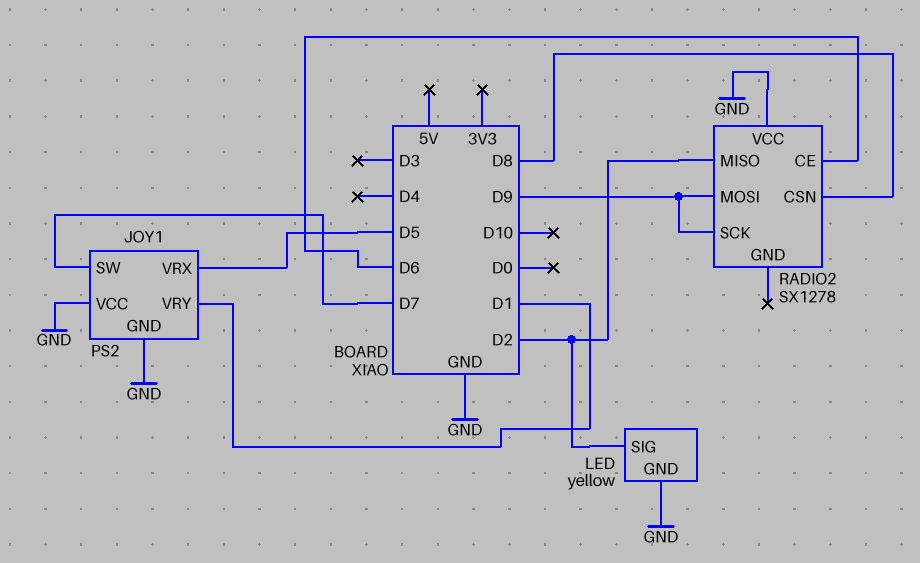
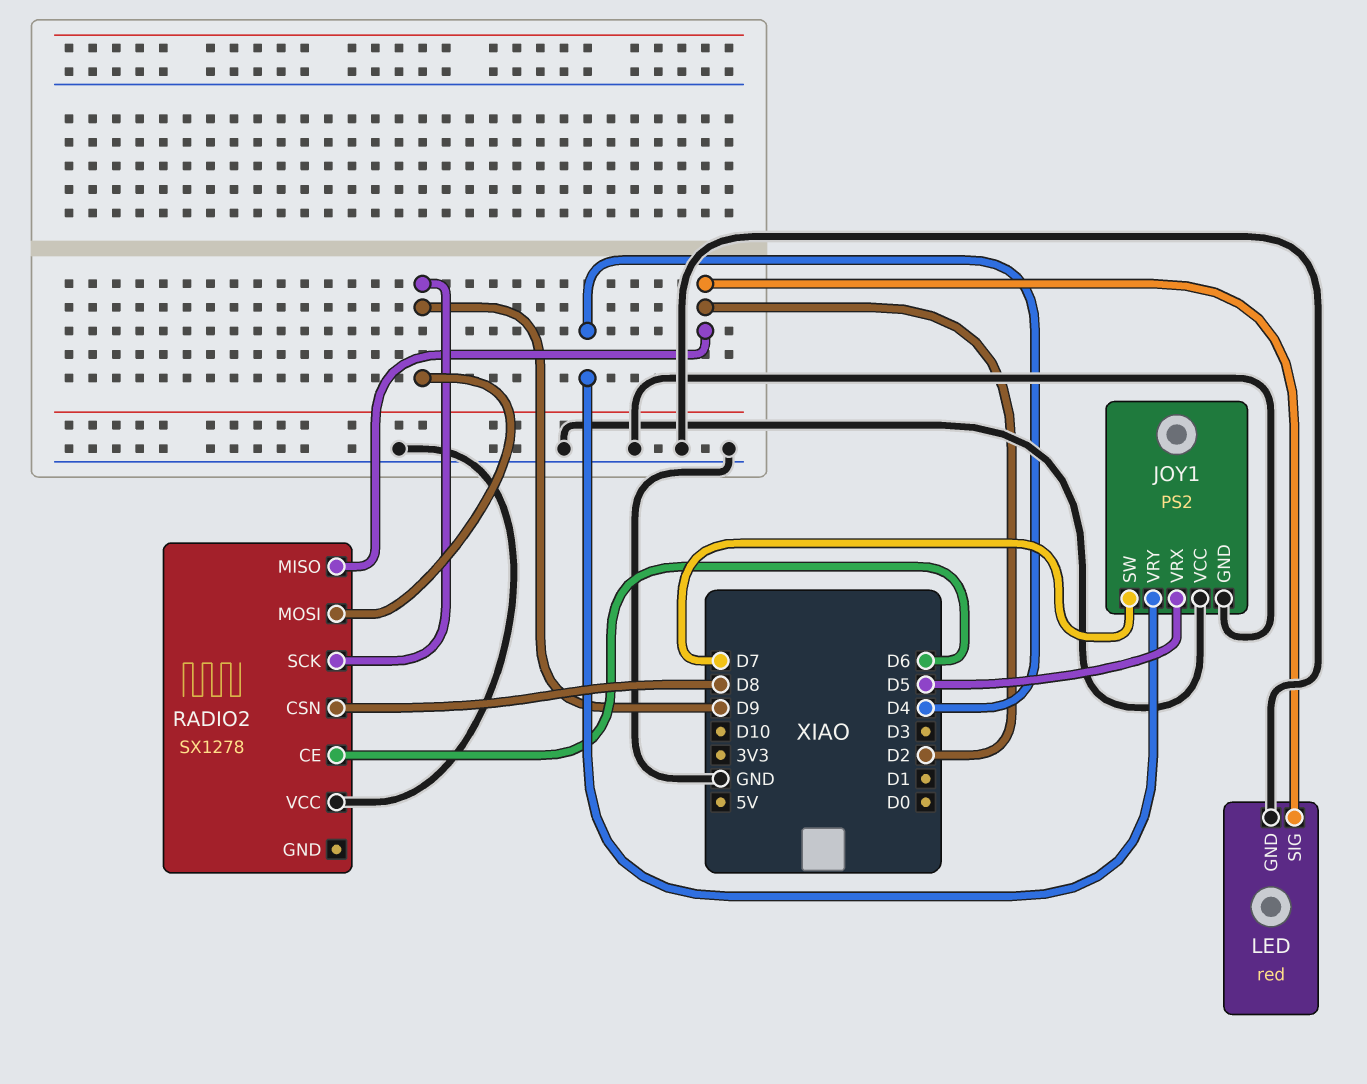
JOY1 pin VRY: D1 -> D4
LED: yellow -> red

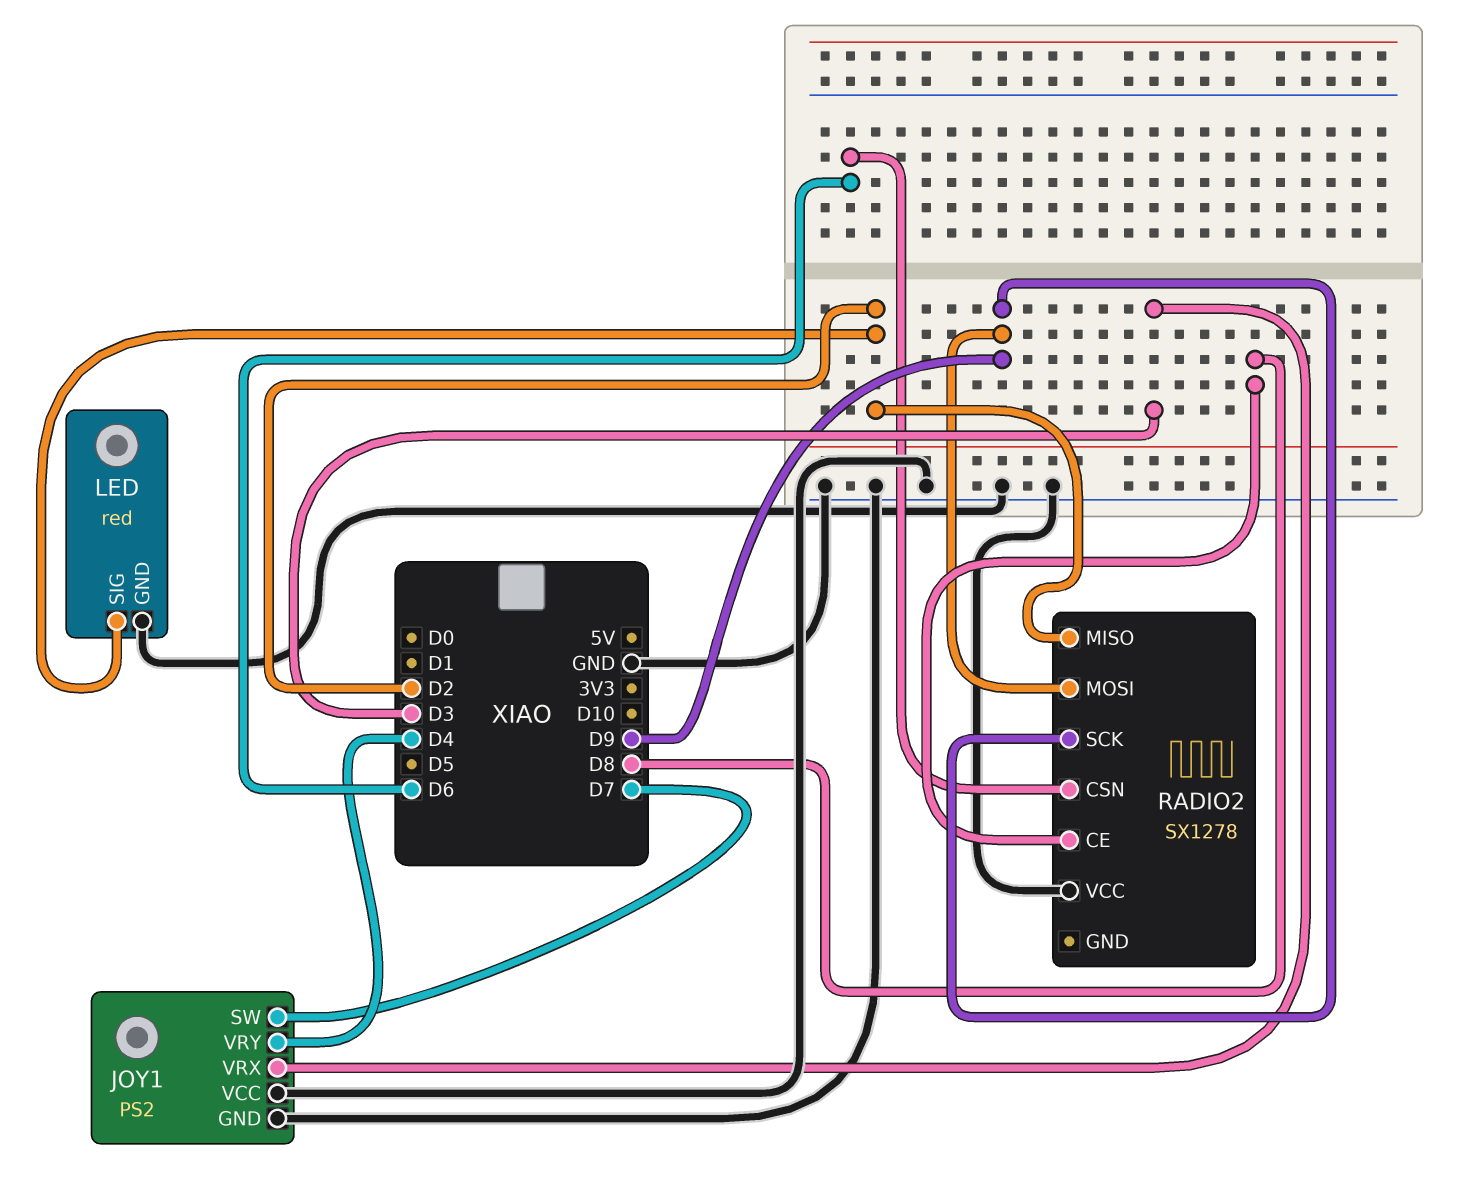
JOY1 pin VRX: D5 -> D3
RADIO2 pin CE: D6 -> D8
RADIO2 pin CSN: D8 -> D6

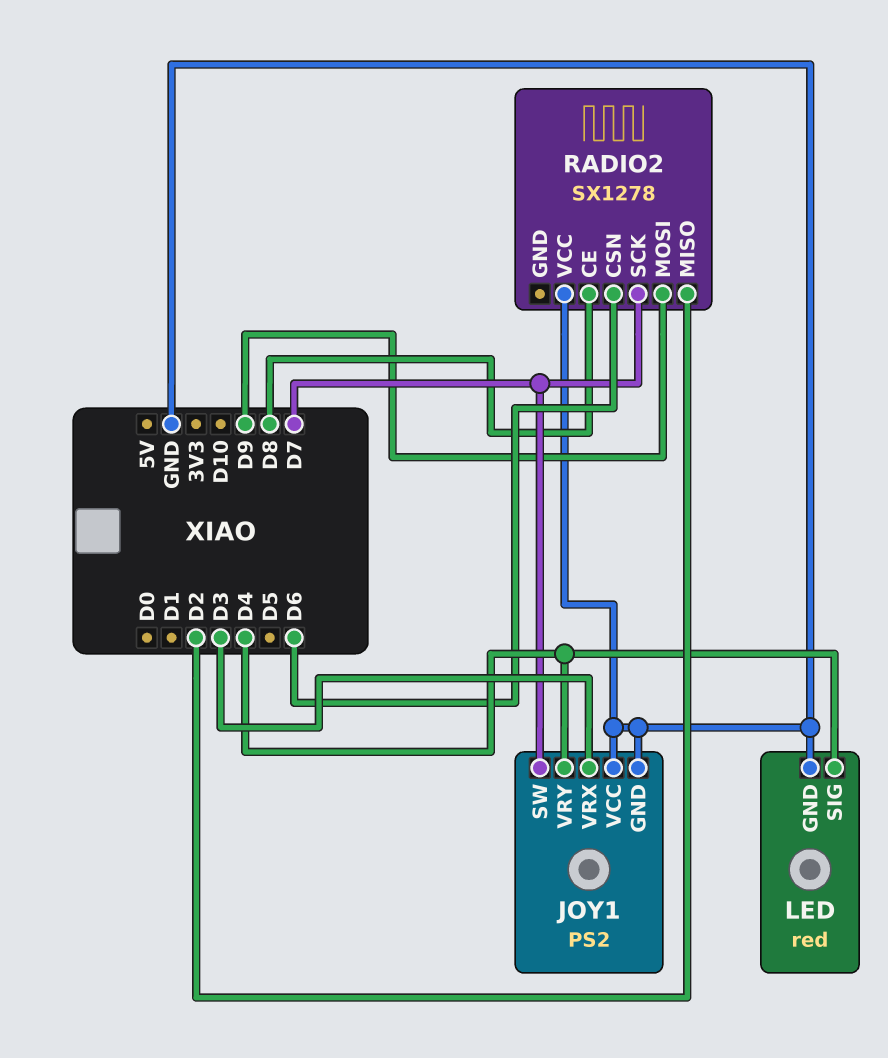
LED pin SIG: D2 -> D4
RADIO2 pin SCK: D9 -> D7

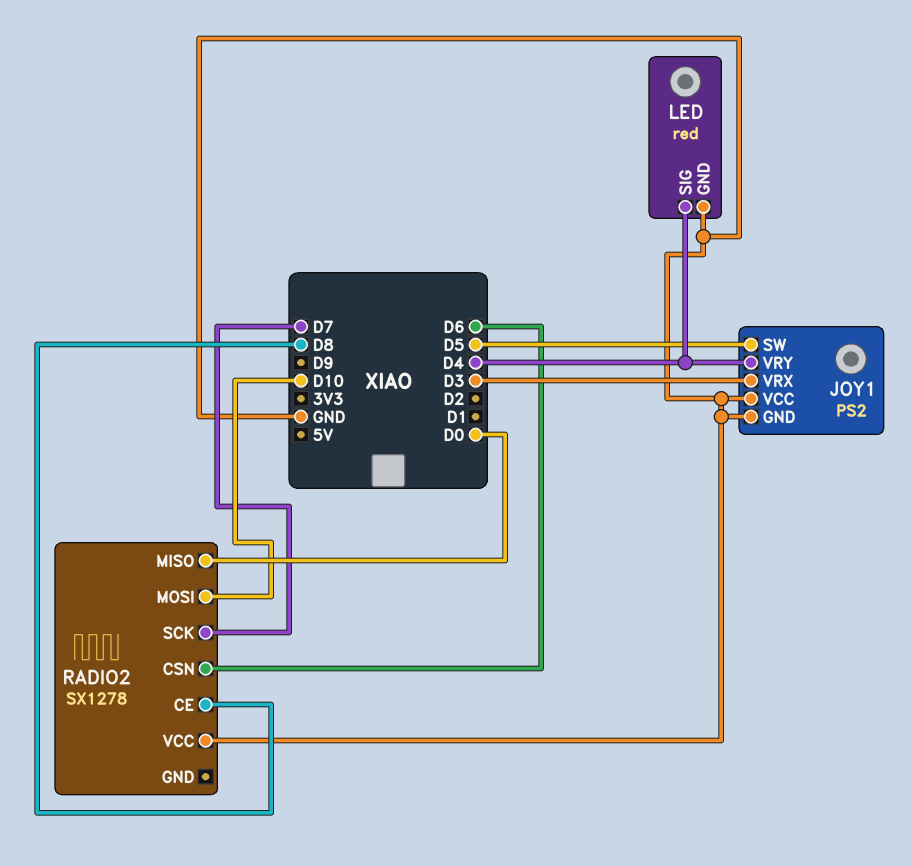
JOY1 pin SW: D7 -> D5
RADIO2 pin MISO: D2 -> D0
RADIO2 pin MOSI: D9 -> D10

